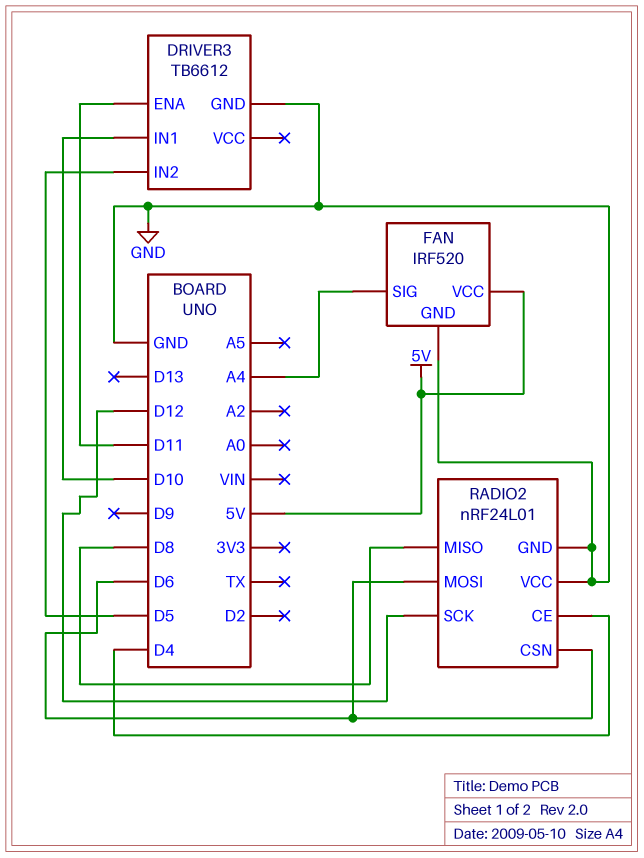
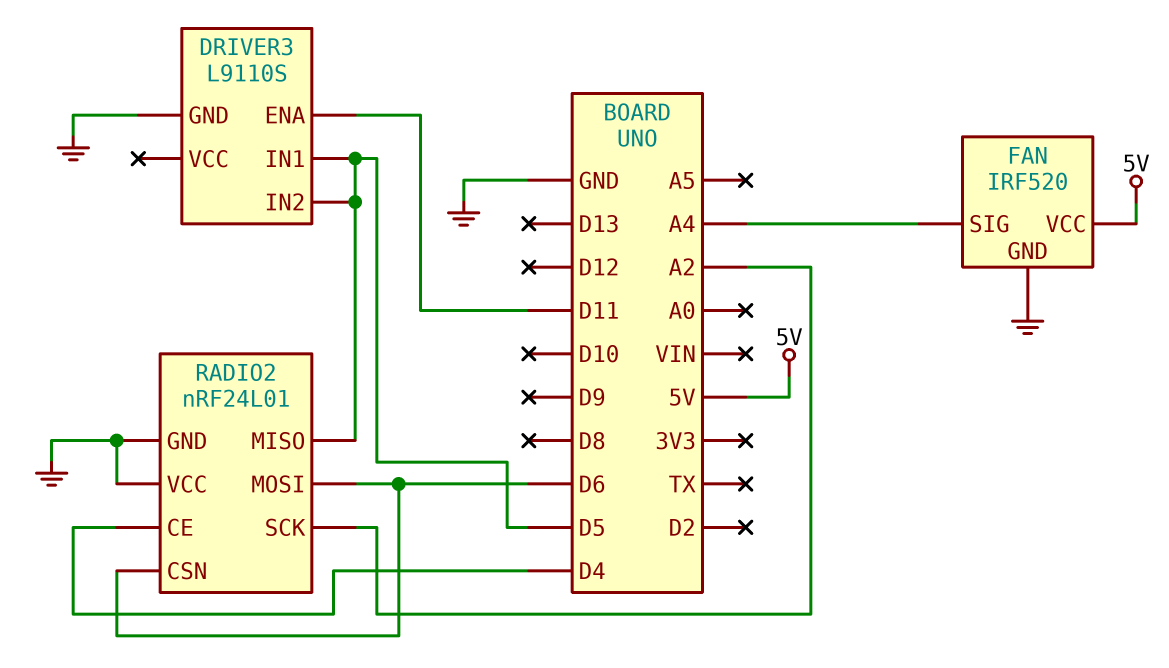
DRIVER3: TB6612 -> L9110S
DRIVER3 pin IN1: D10 -> D5
RADIO2 pin MISO: D8 -> D5
RADIO2 pin SCK: D12 -> A2

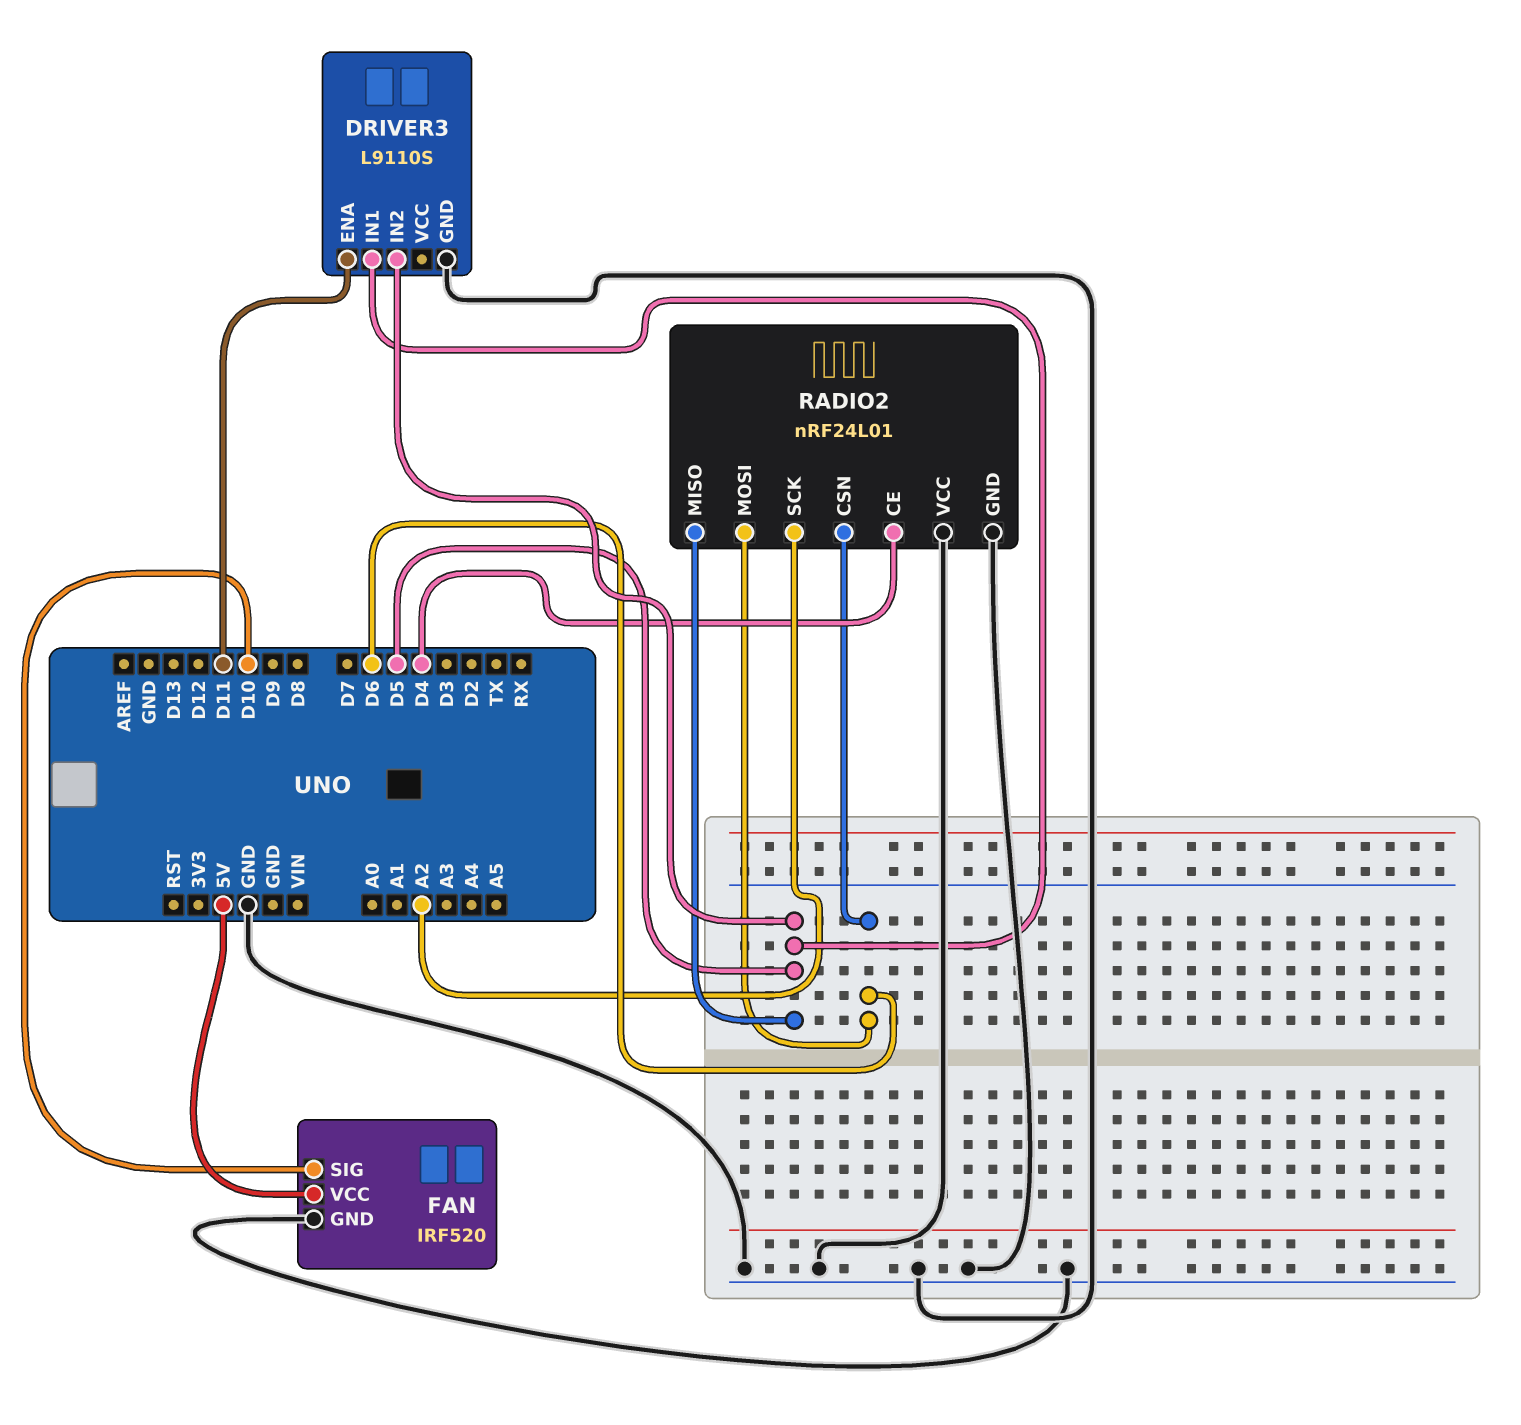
FAN pin SIG: A4 -> D10

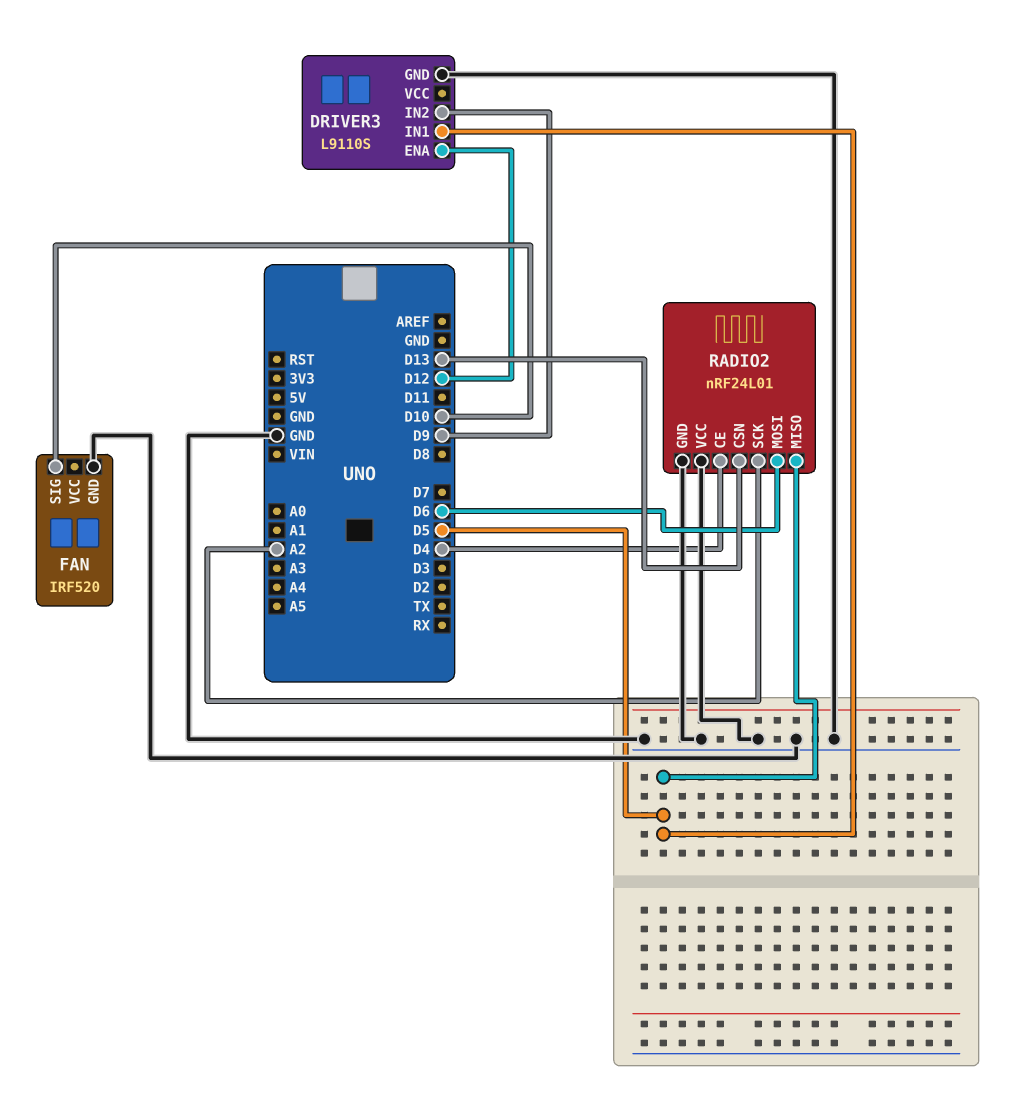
DRIVER3 pin ENA: D11 -> D12
DRIVER3 pin IN2: D5 -> D9
FAN pin VCC: 5V -> none
RADIO2 pin CSN: D6 -> D13

